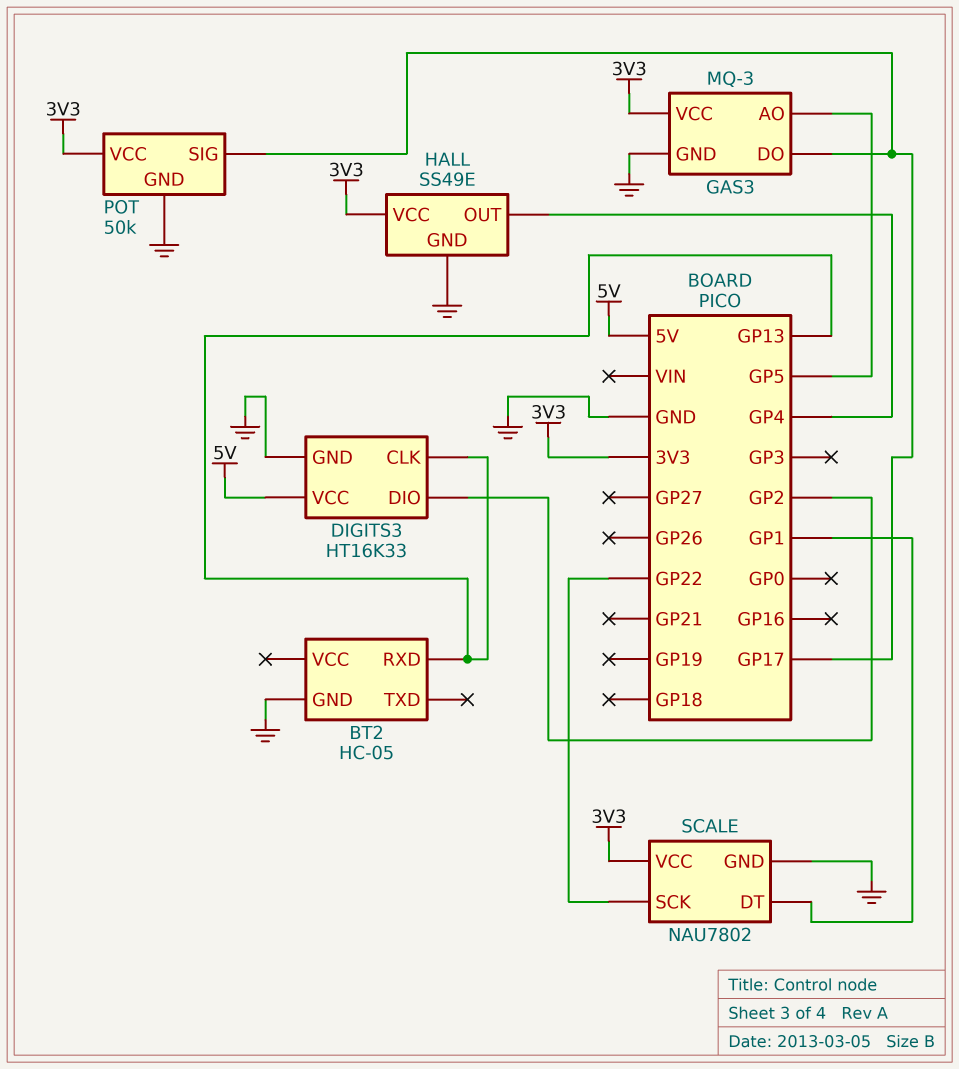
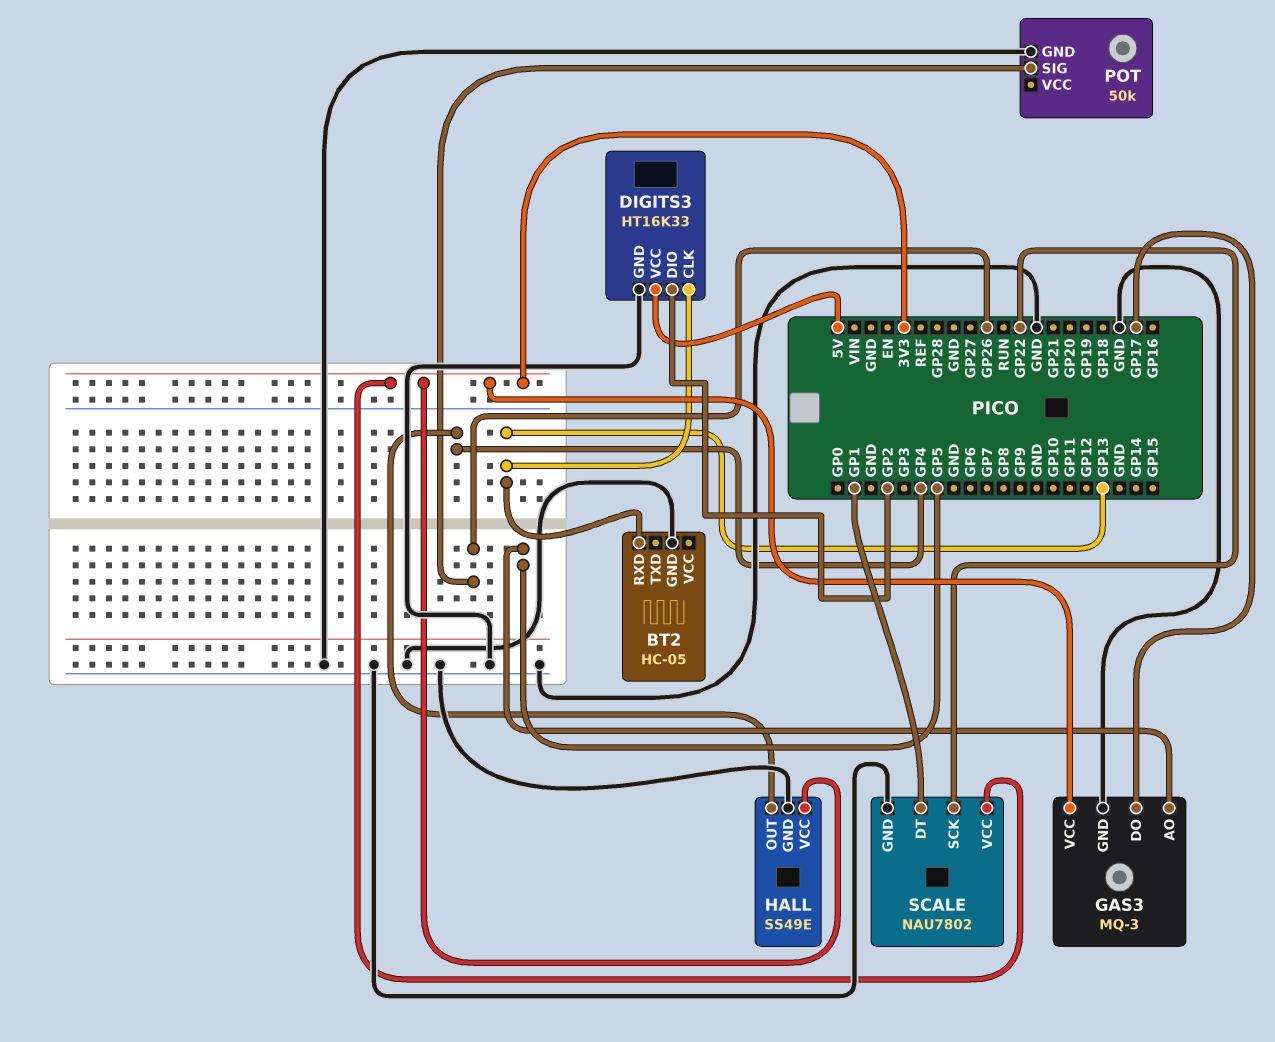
POT pin SIG: GP17 -> GP26
POT pin VCC: 3V3 -> none

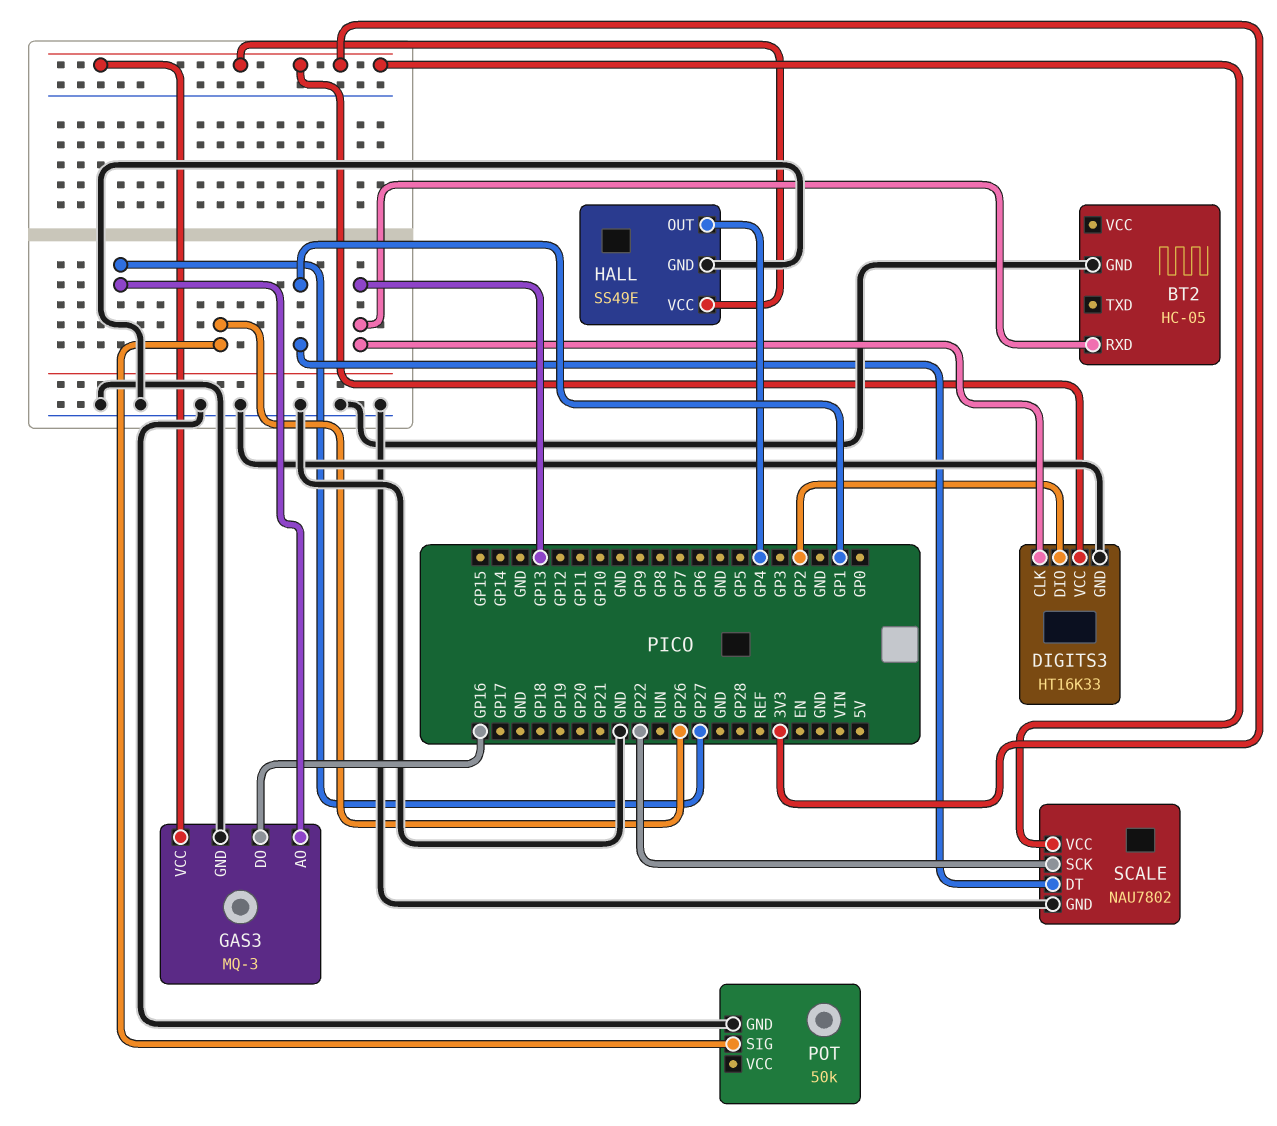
DIGITS3 pin VCC: 5V -> 3V3
GAS3 pin AO: GP5 -> GP27
GAS3 pin DO: GP17 -> GP16

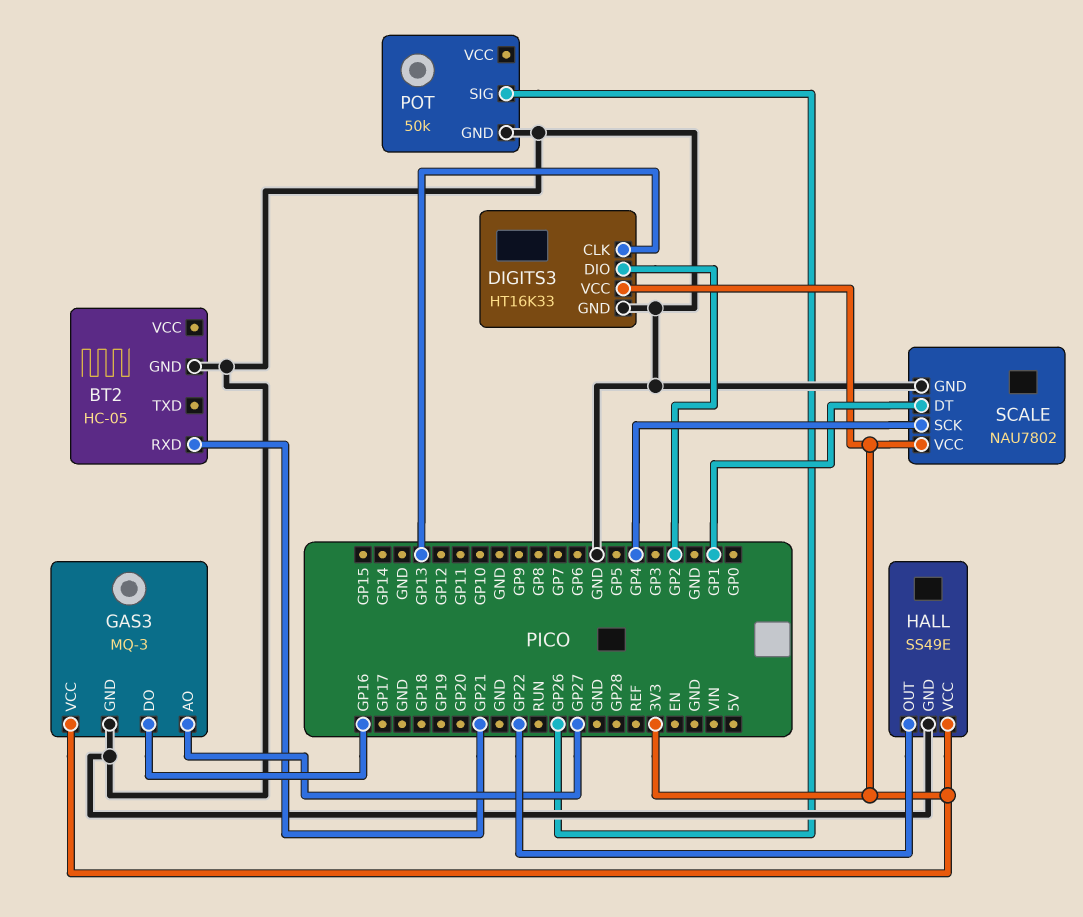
BT2 pin RXD: GP13 -> GP21
HALL pin OUT: GP4 -> GP22
SCALE pin SCK: GP22 -> GP4

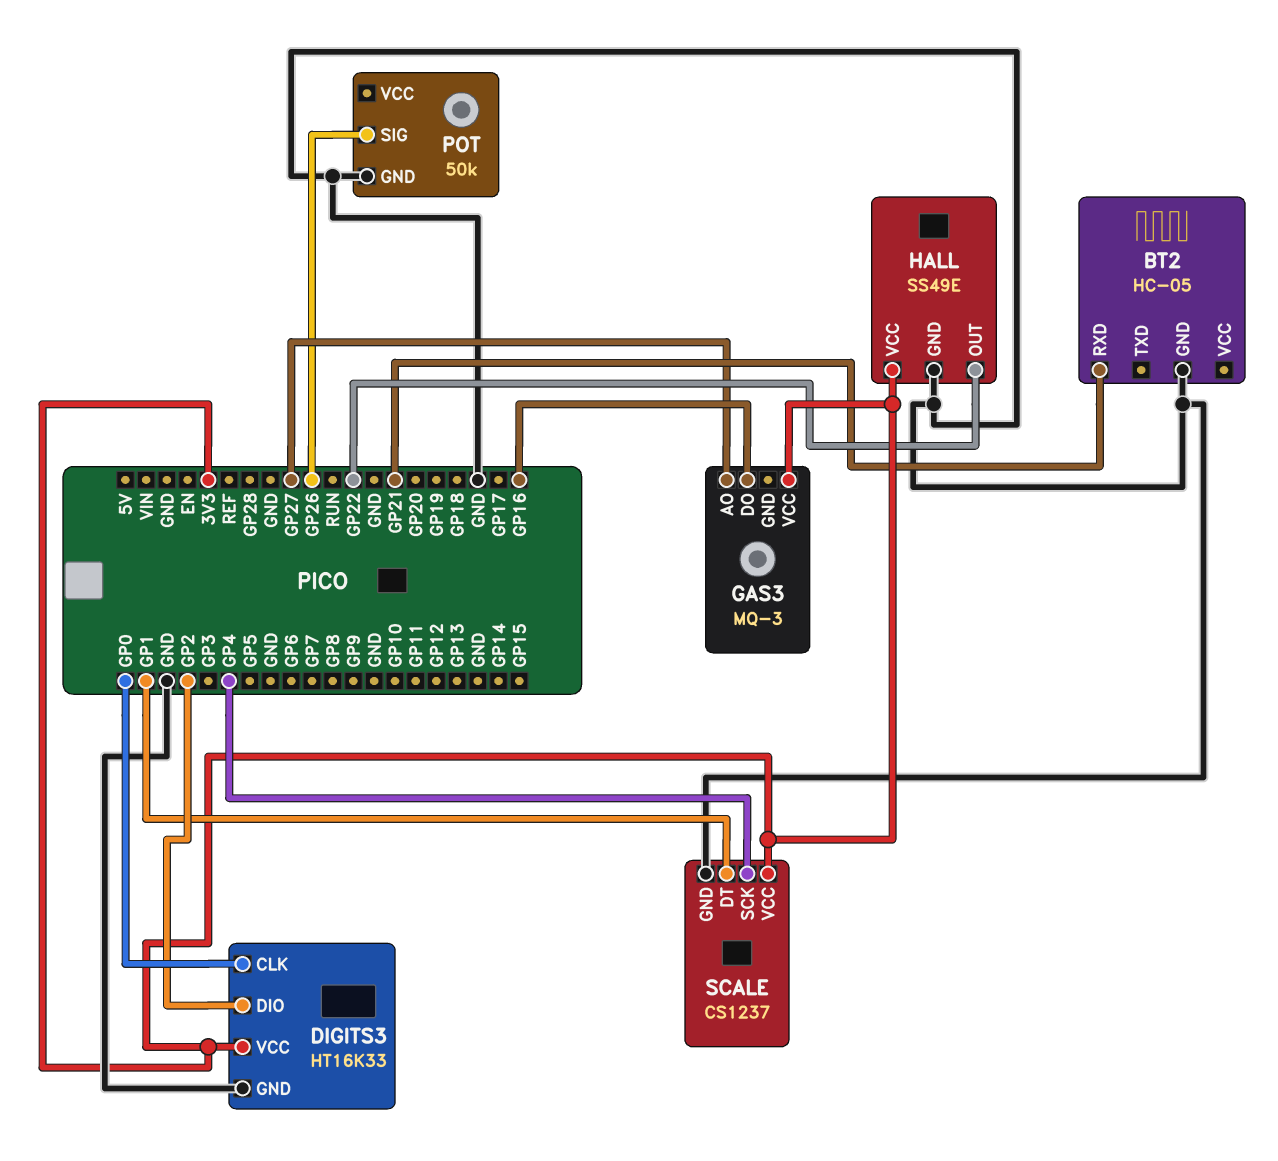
DIGITS3 pin CLK: GP13 -> GP0
GAS3 pin GND: GND -> none
SCALE: NAU7802 -> CS1237

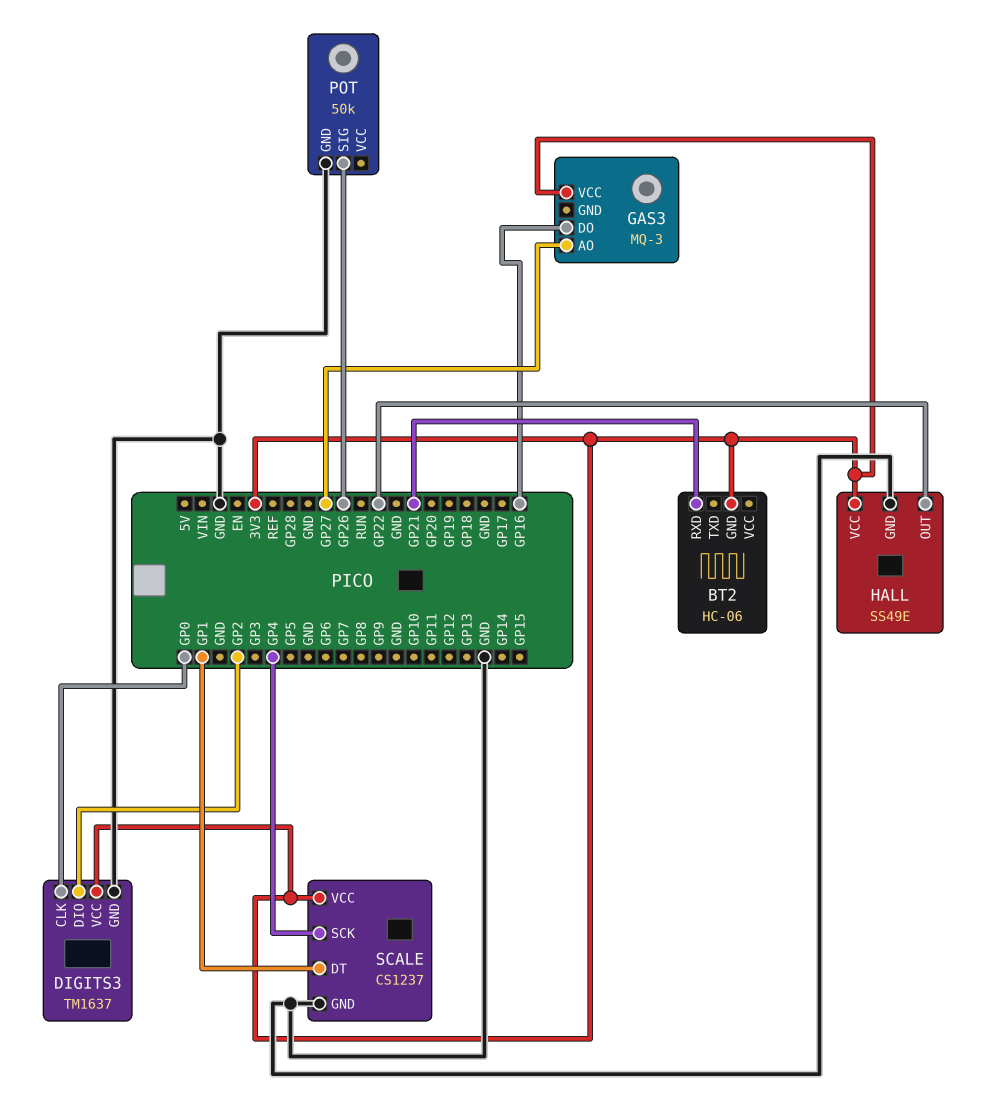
BT2: HC-05 -> HC-06
BT2 pin GND: GND -> 3V3
DIGITS3: HT16K33 -> TM1637

